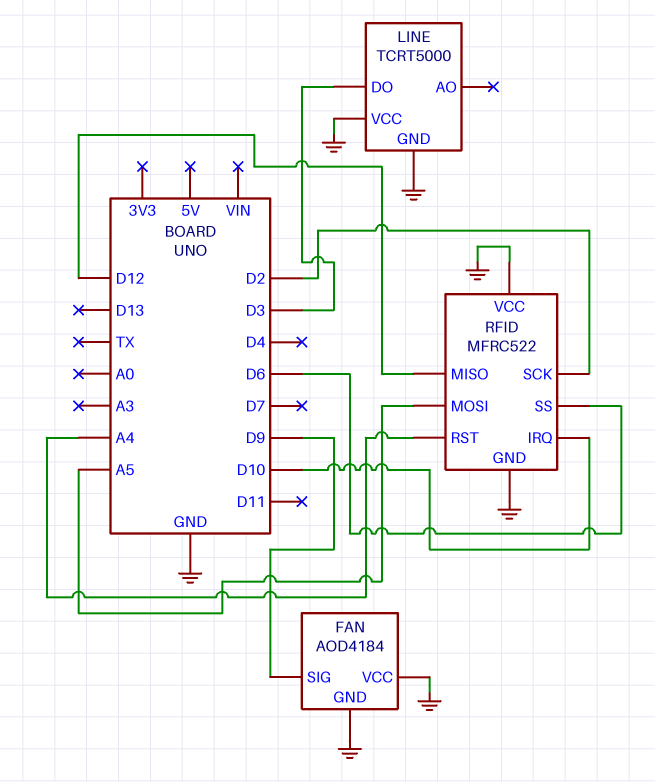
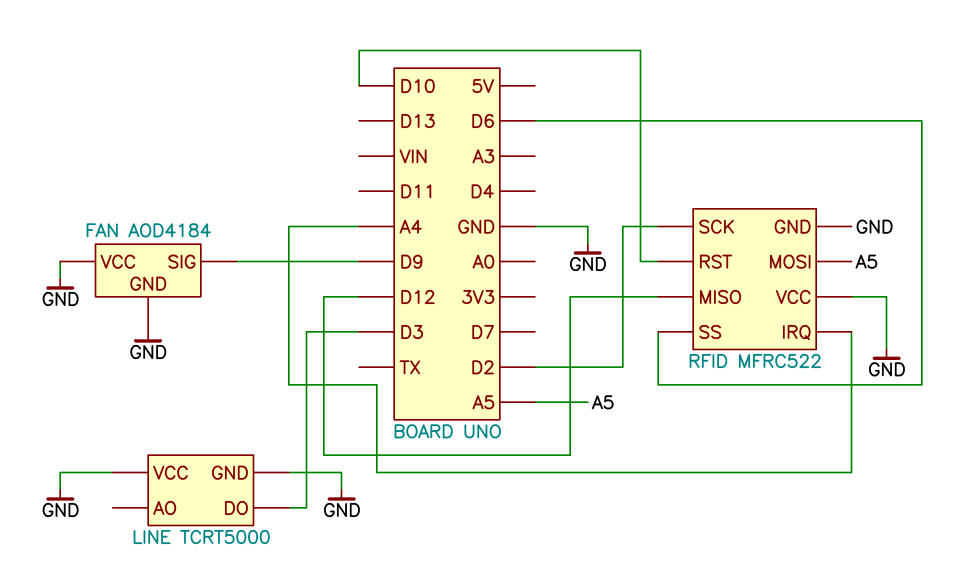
RFID pin IRQ: D10 -> A4
RFID pin RST: A4 -> D10

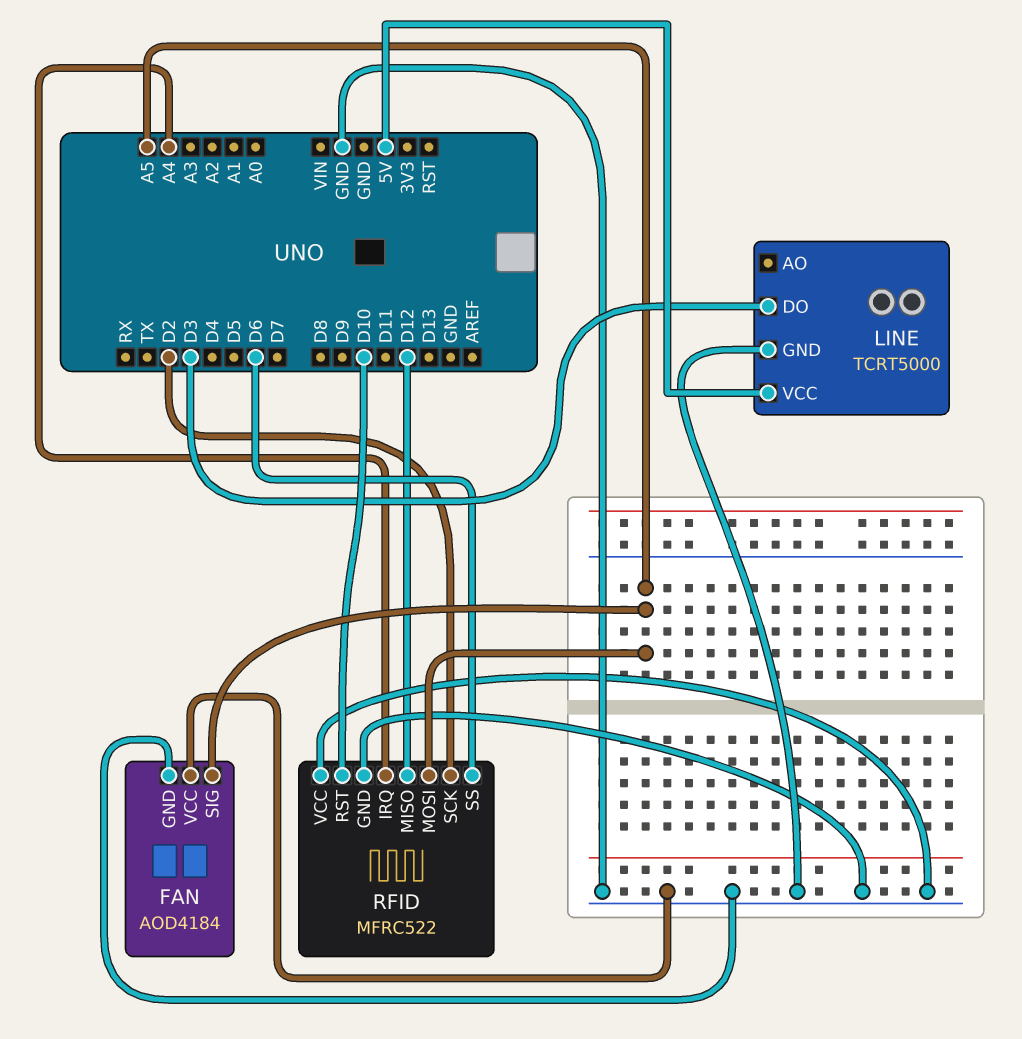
FAN pin SIG: D9 -> A5
LINE pin VCC: GND -> 5V

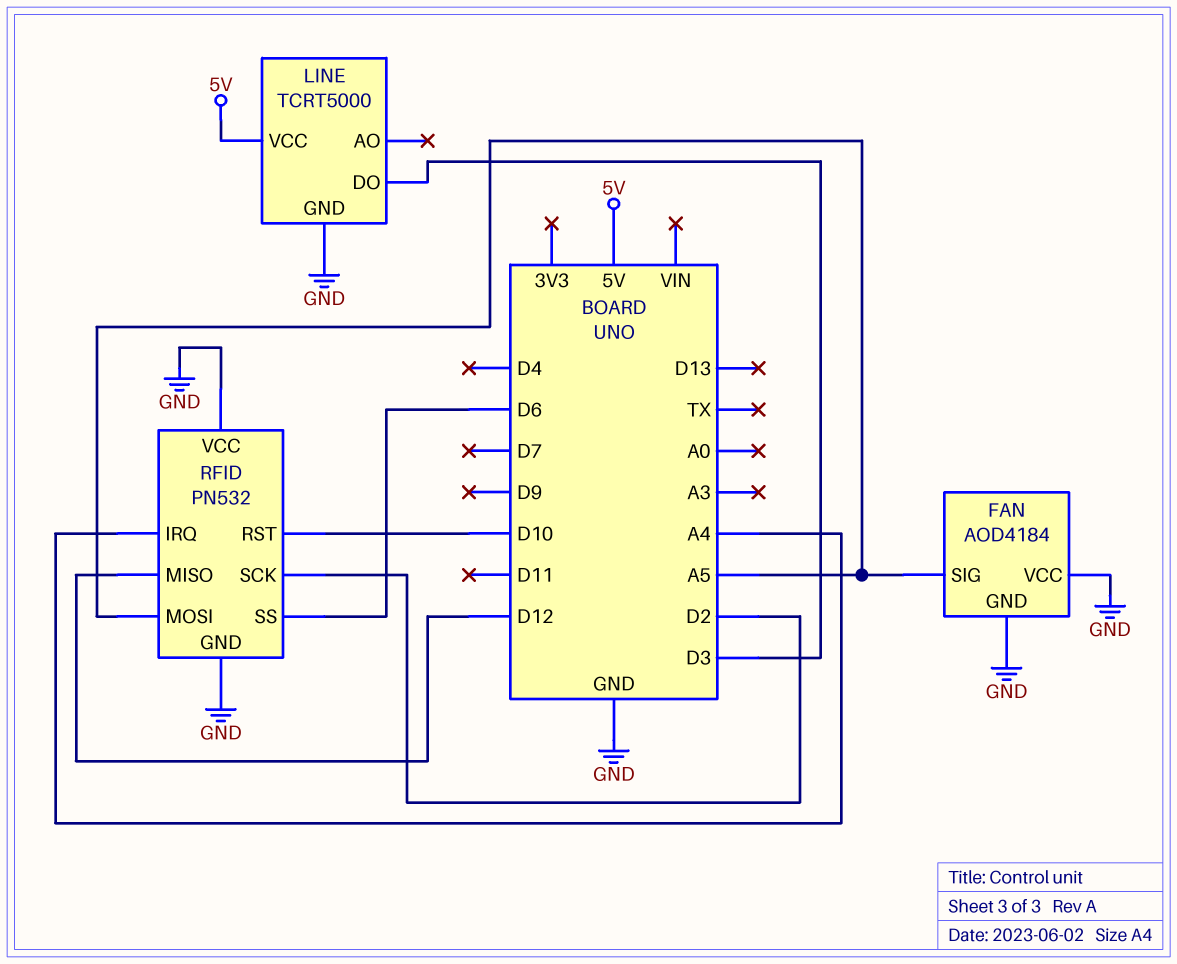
RFID: MFRC522 -> PN532

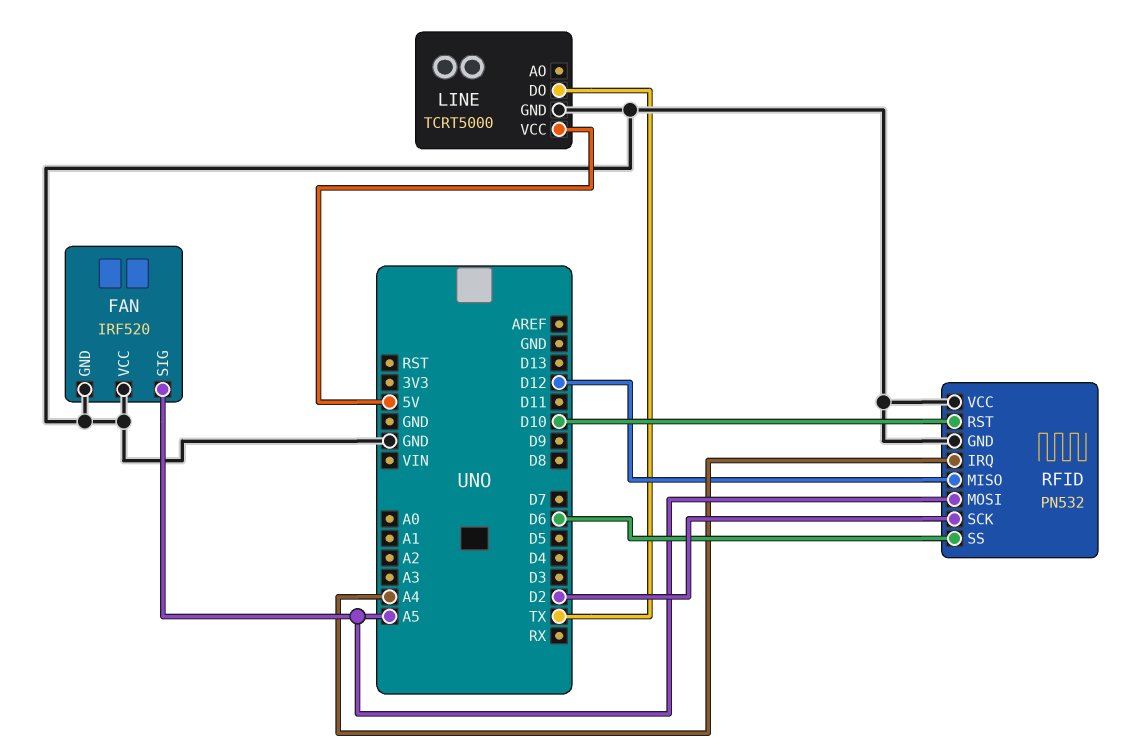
FAN: AOD4184 -> IRF520
LINE pin DO: D3 -> TX

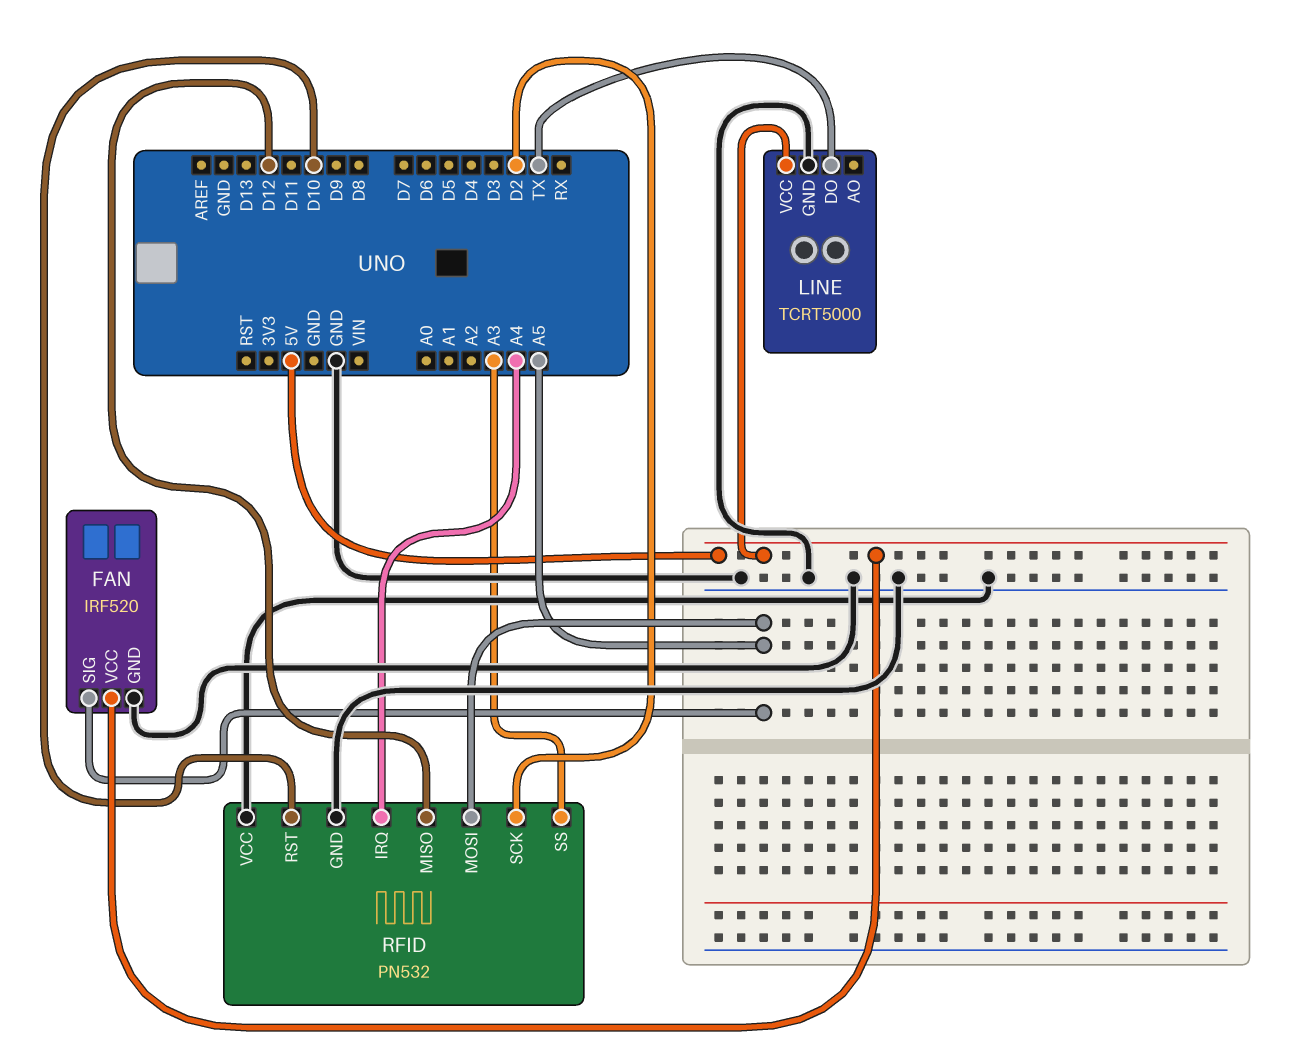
FAN pin VCC: GND -> 5V
RFID pin SS: D6 -> A3

